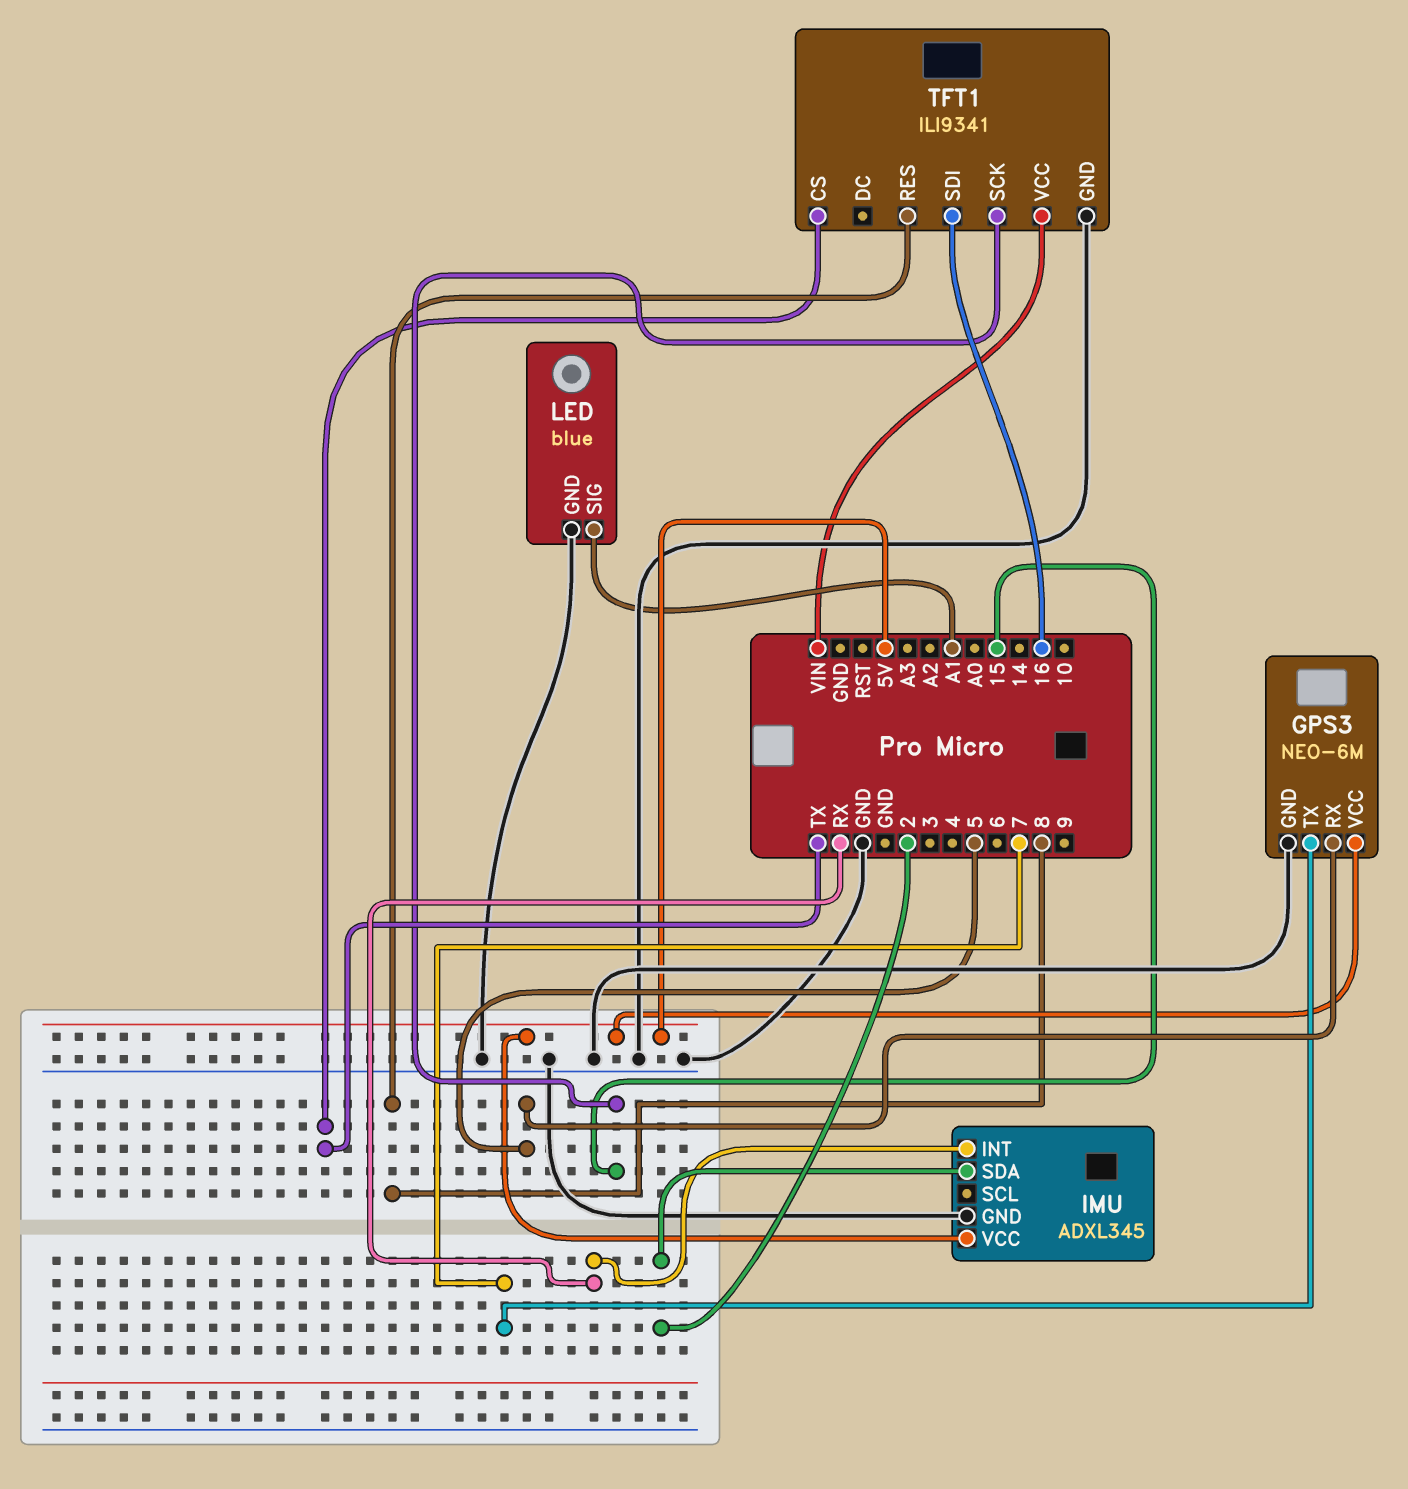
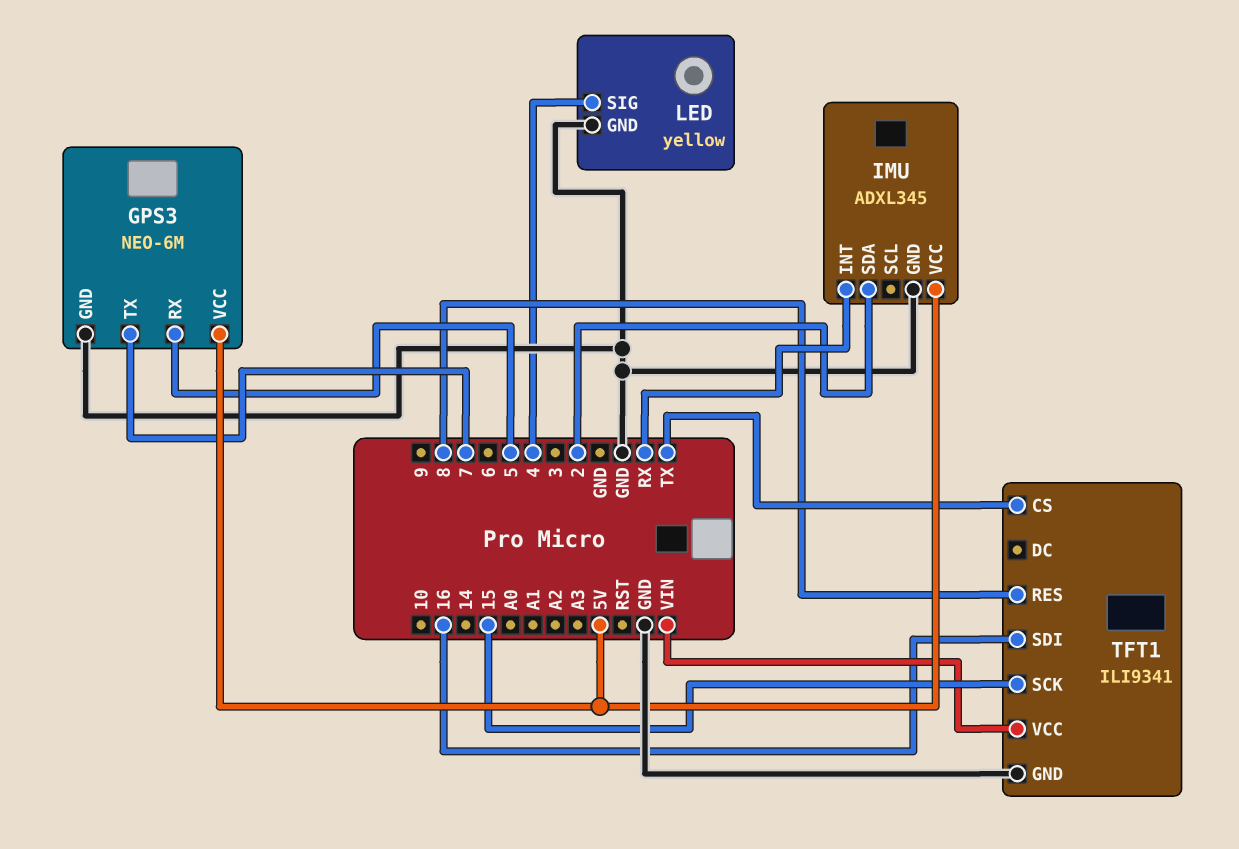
LED: blue -> yellow
LED pin SIG: A1 -> 4

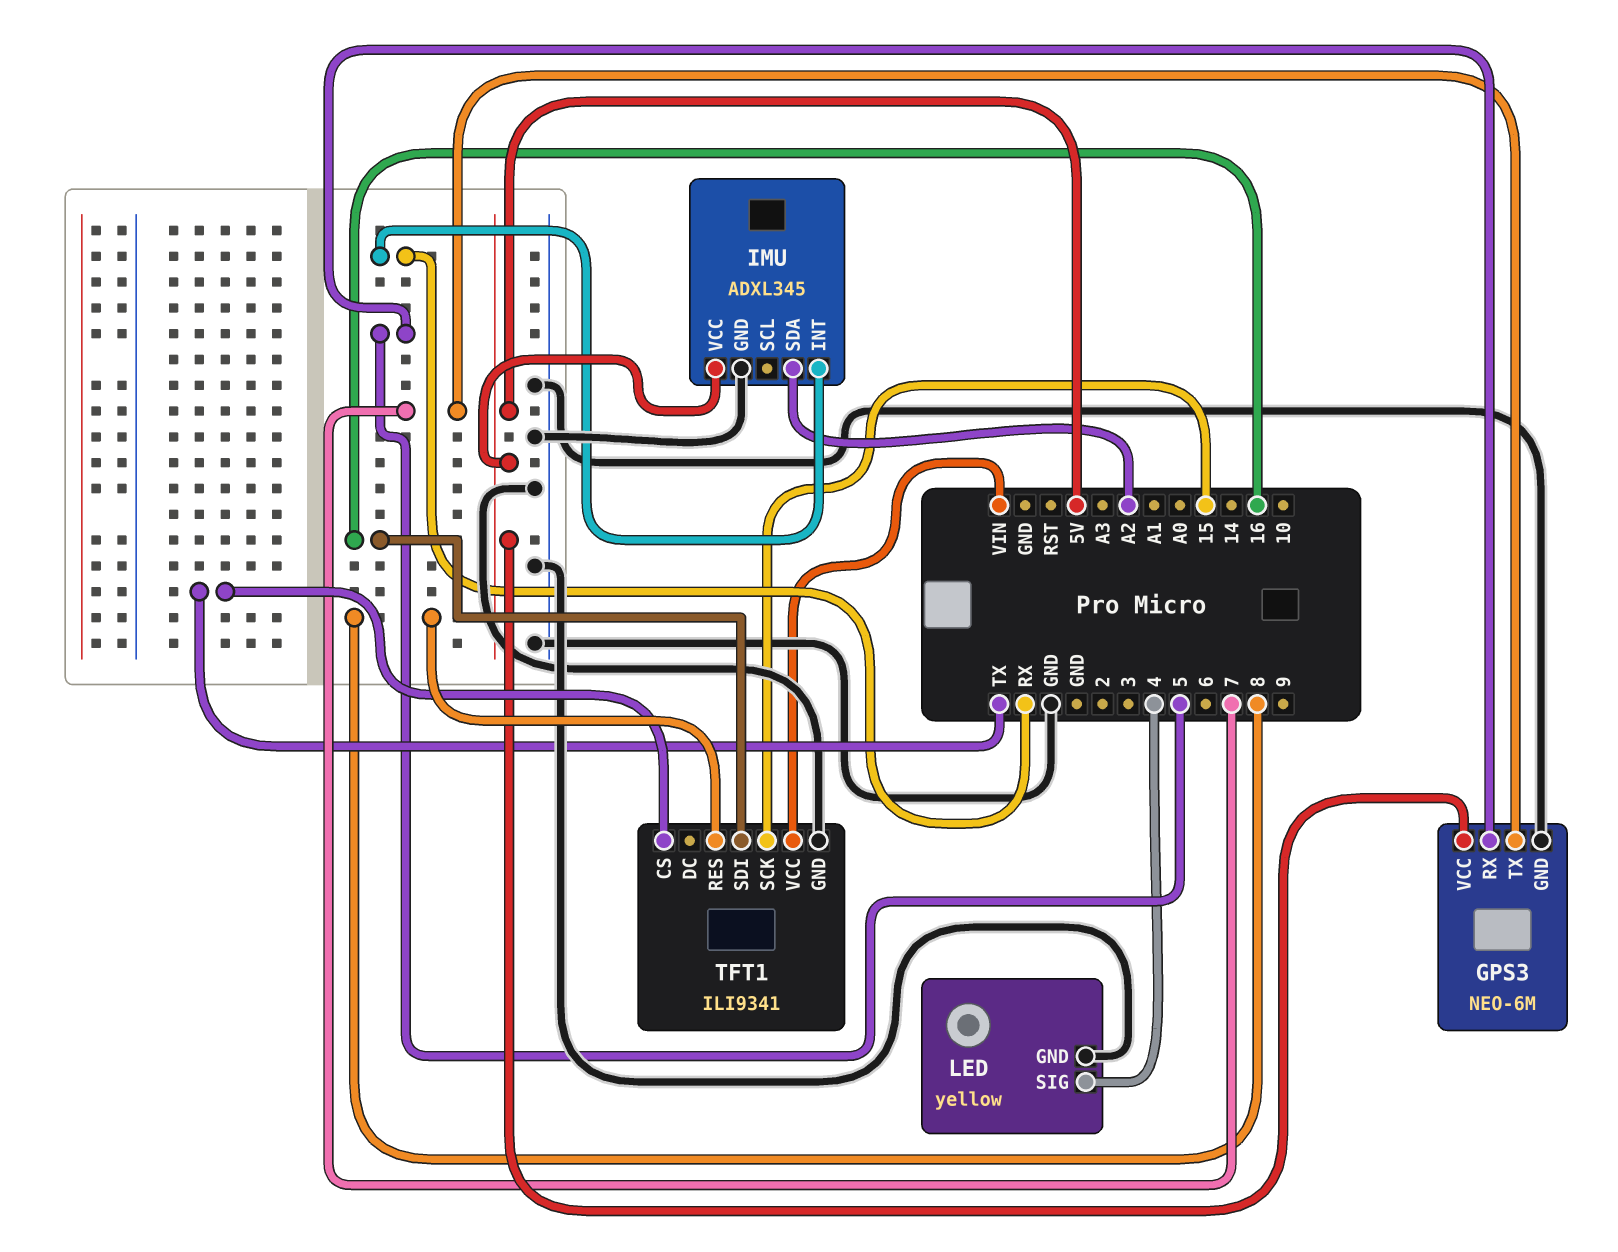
IMU pin SDA: 2 -> A2

